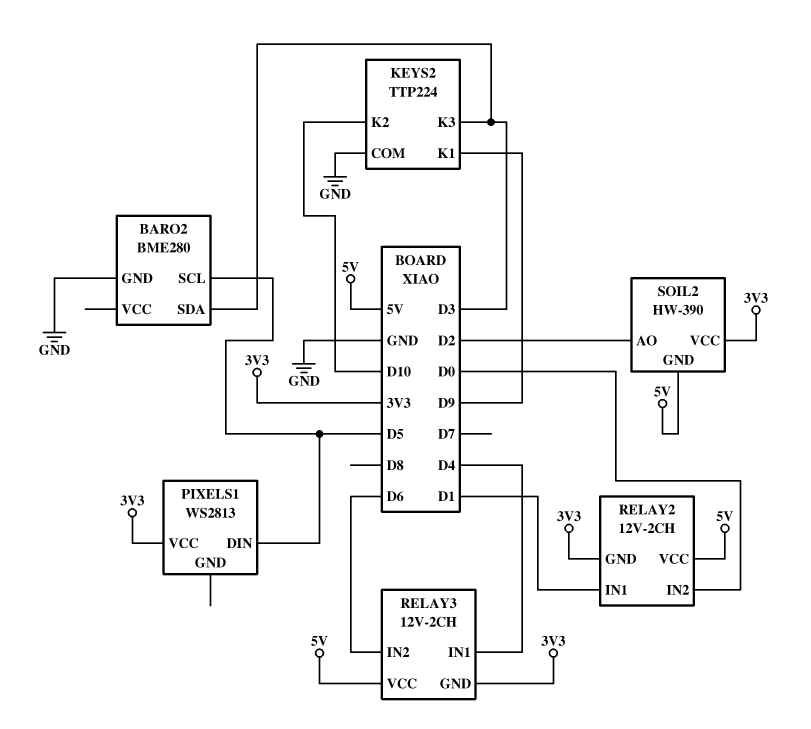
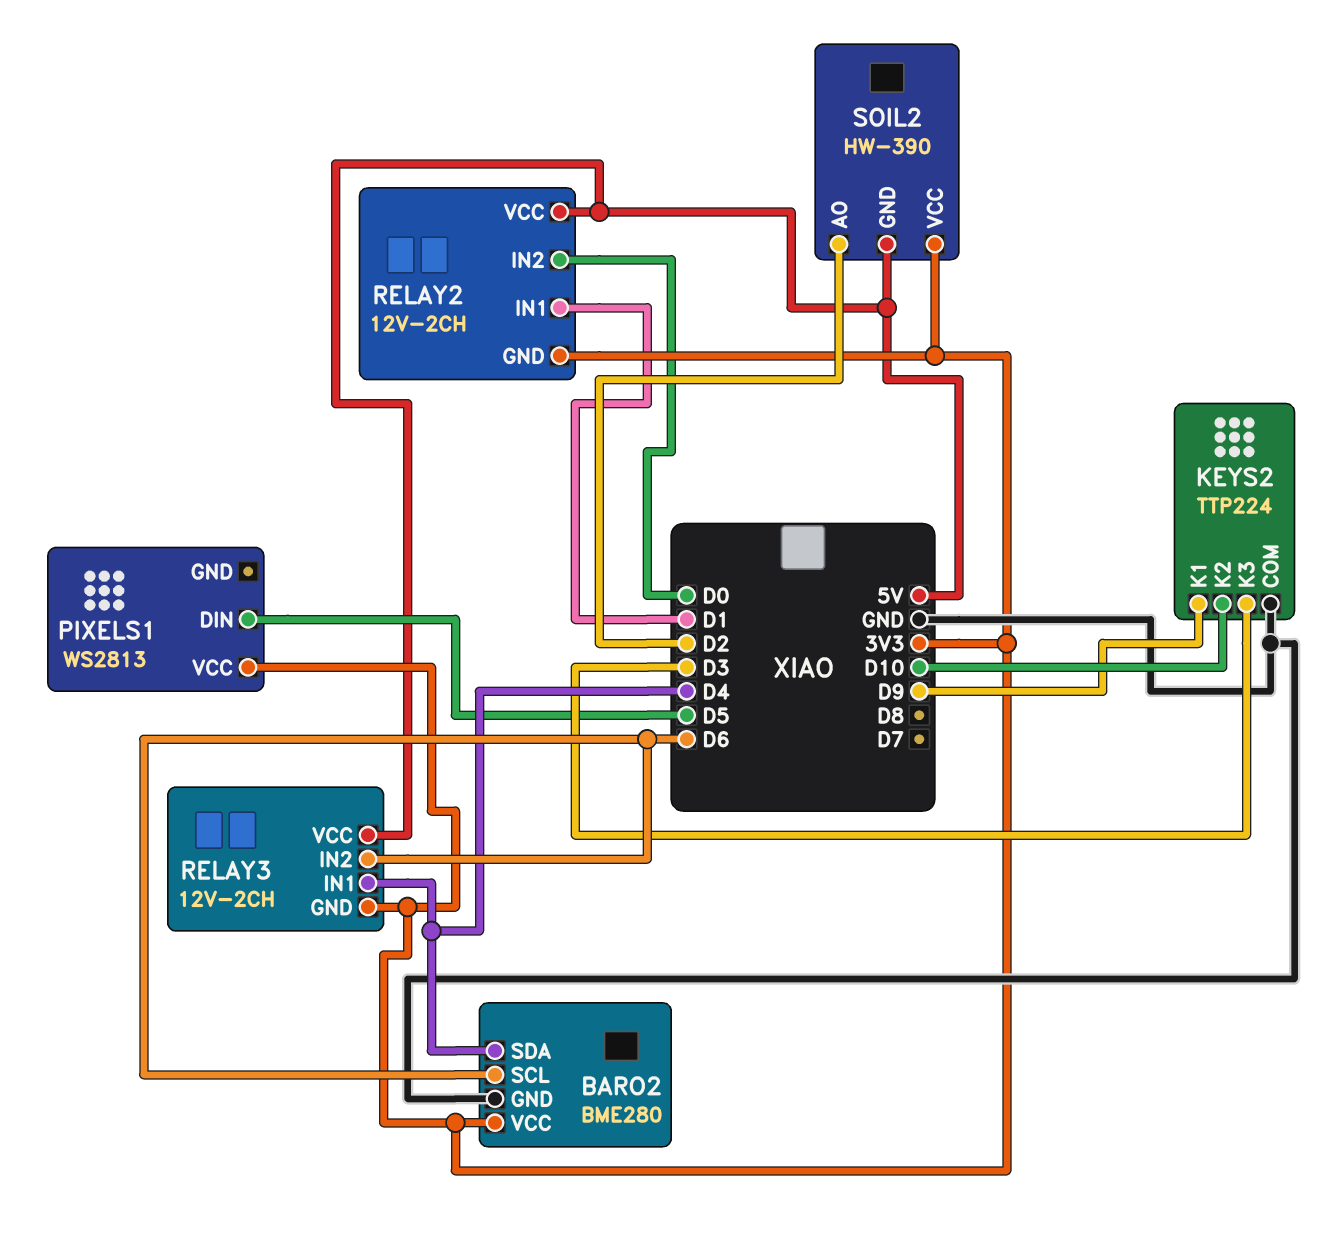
BARO2 pin SCL: D5 -> D6
BARO2 pin SDA: D3 -> D4
BARO2 pin VCC: none -> 3V3

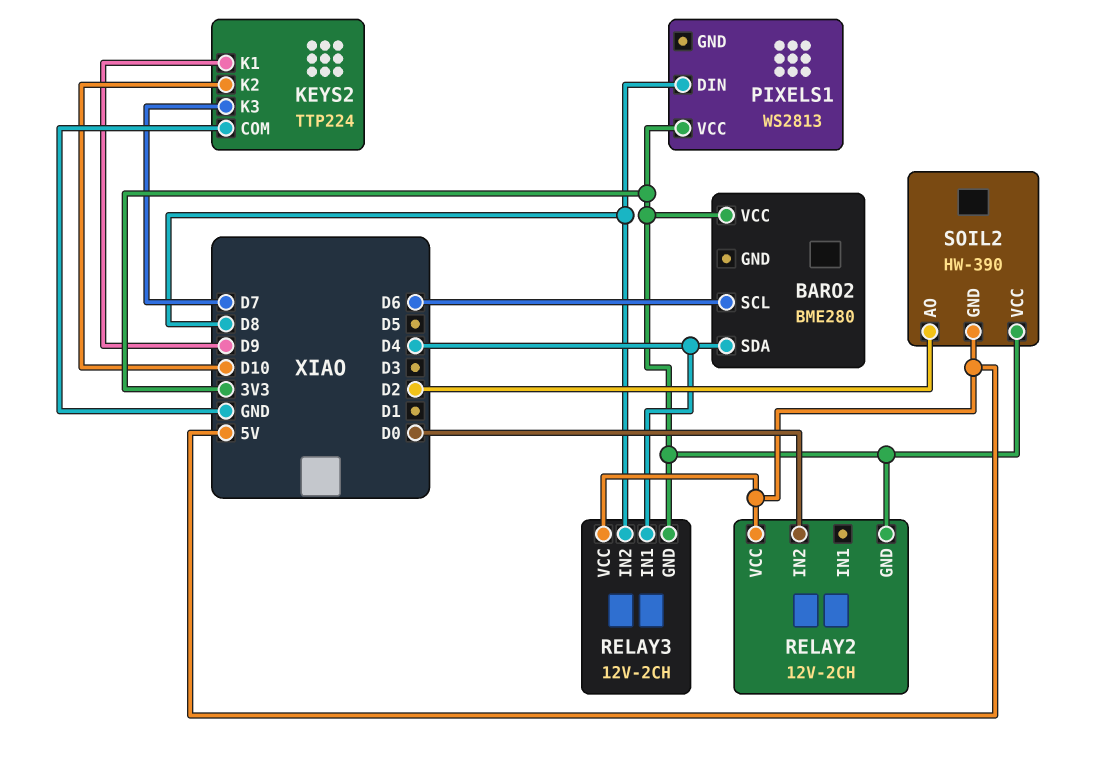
BARO2 pin GND: GND -> none
KEYS2 pin K3: D3 -> D7
PIXELS1 pin DIN: D5 -> D8
RELAY2 pin IN1: D1 -> none
RELAY3 pin IN2: D6 -> D8

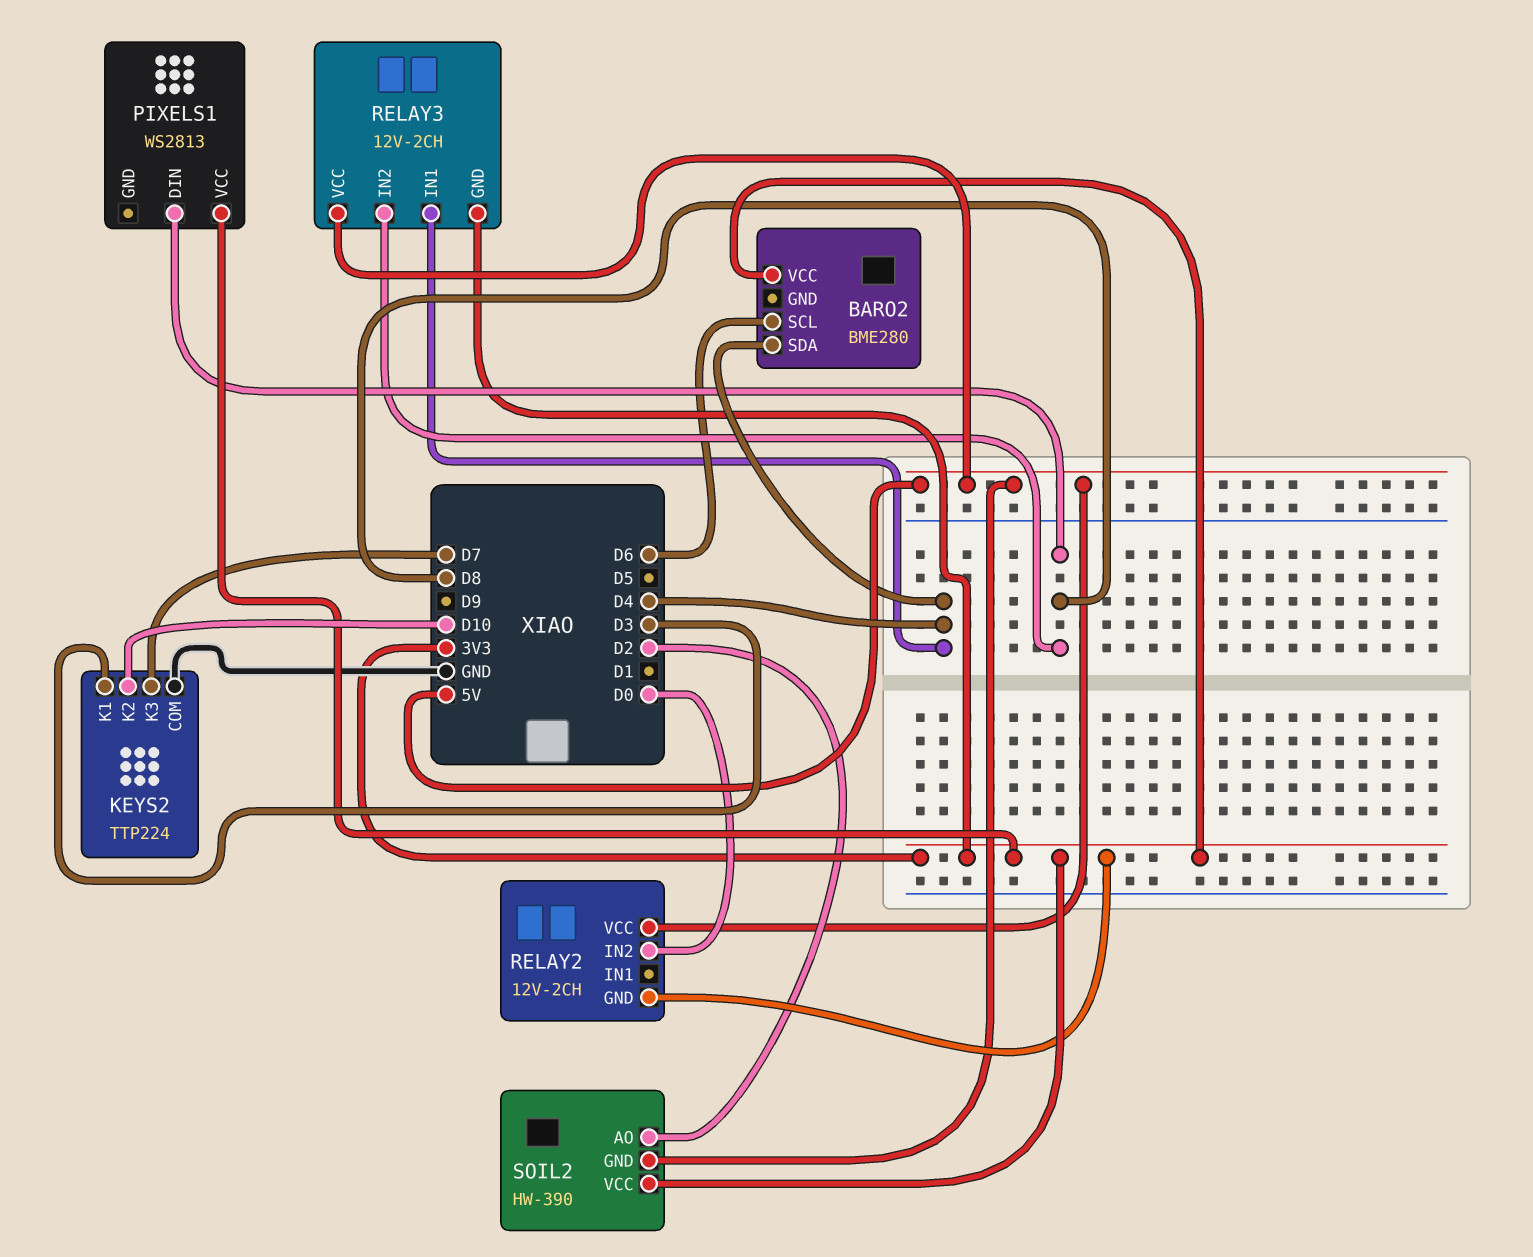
KEYS2 pin K1: D9 -> D3

